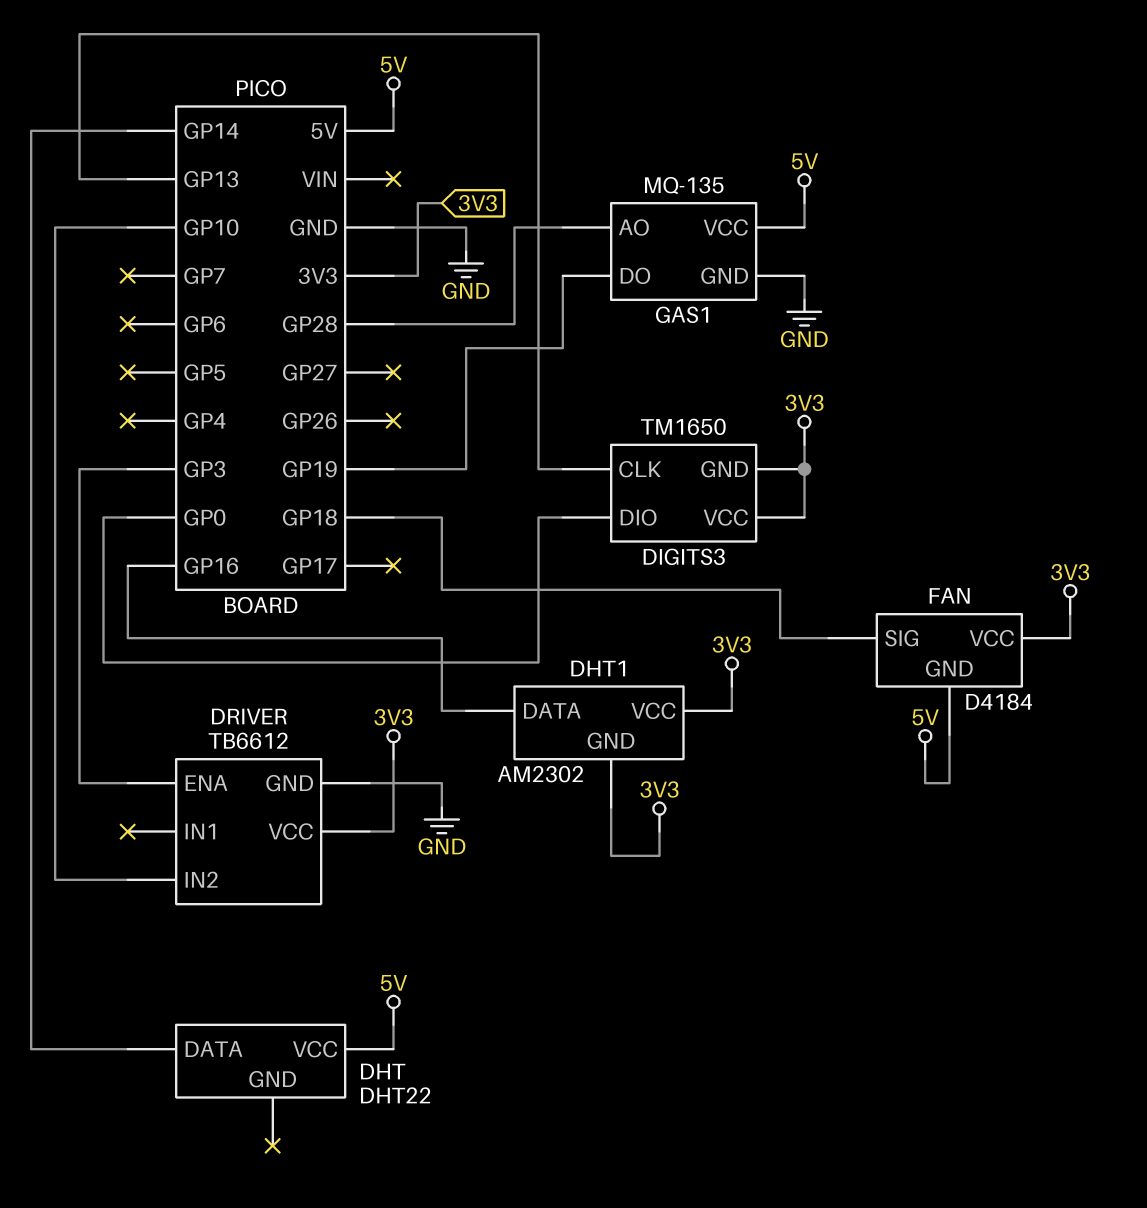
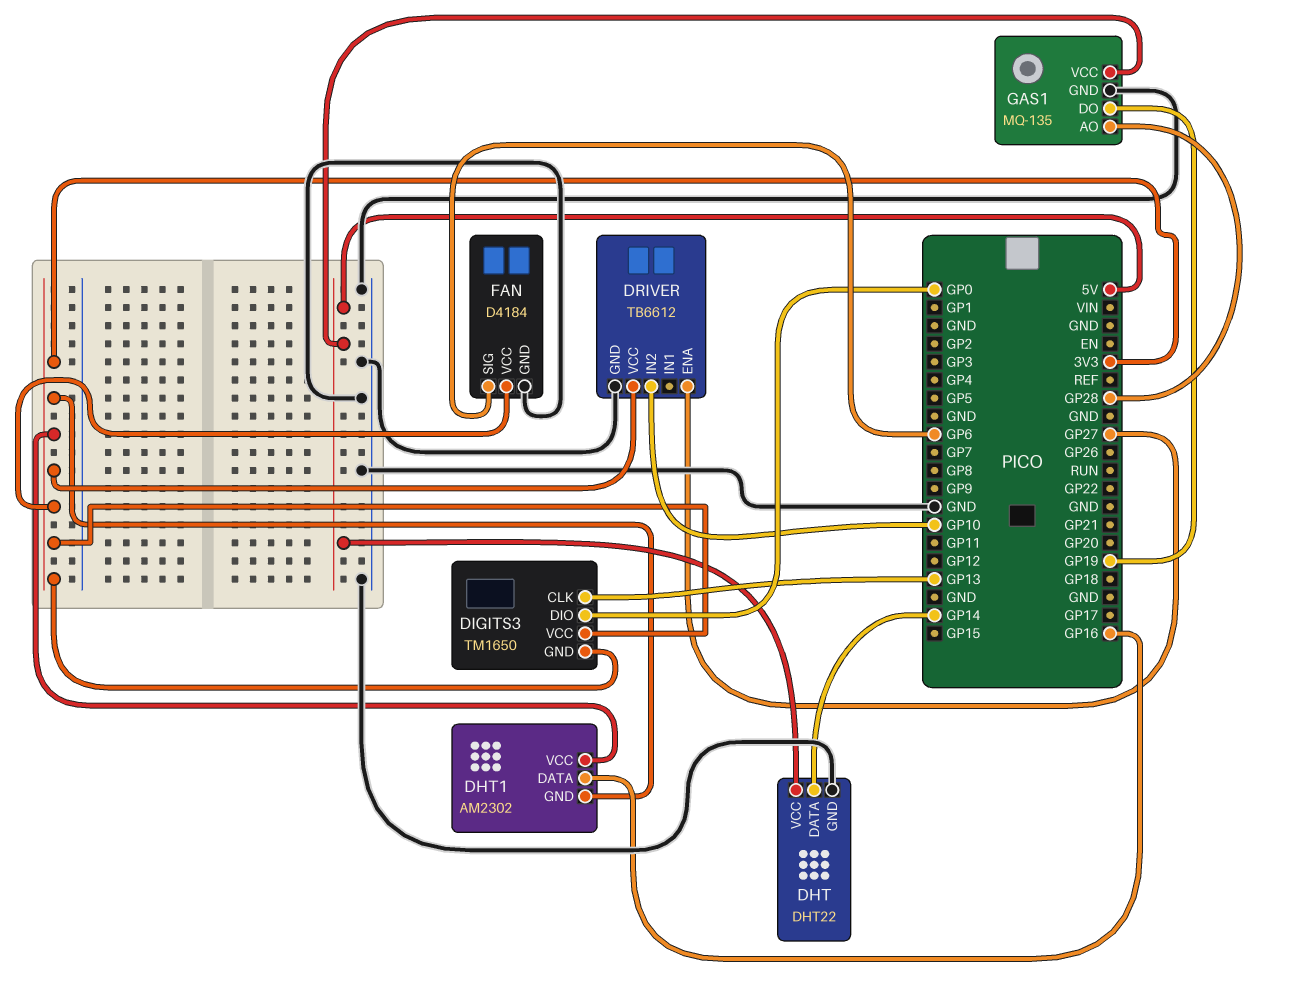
DHT pin GND: none -> GND
DRIVER pin ENA: GP3 -> GP27
FAN pin GND: 5V -> GND
FAN pin SIG: GP18 -> GP6

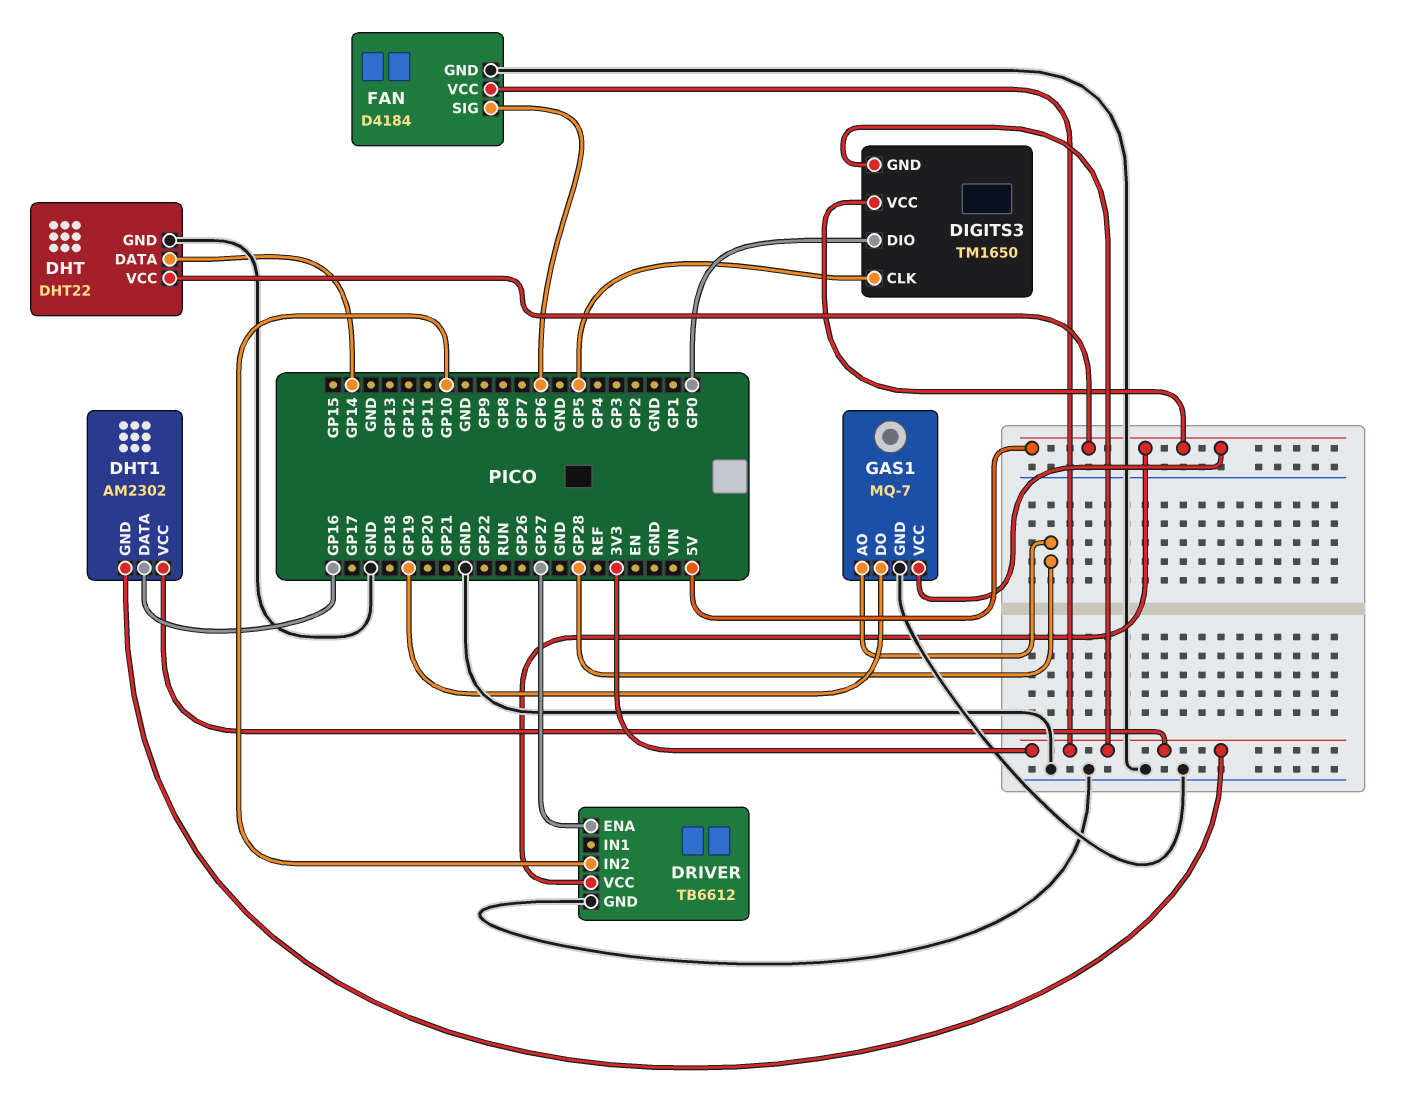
DIGITS3 pin CLK: GP13 -> GP5
DIGITS3 pin VCC: 3V3 -> 5V
DRIVER pin VCC: 3V3 -> 5V
GAS1: MQ-135 -> MQ-7

